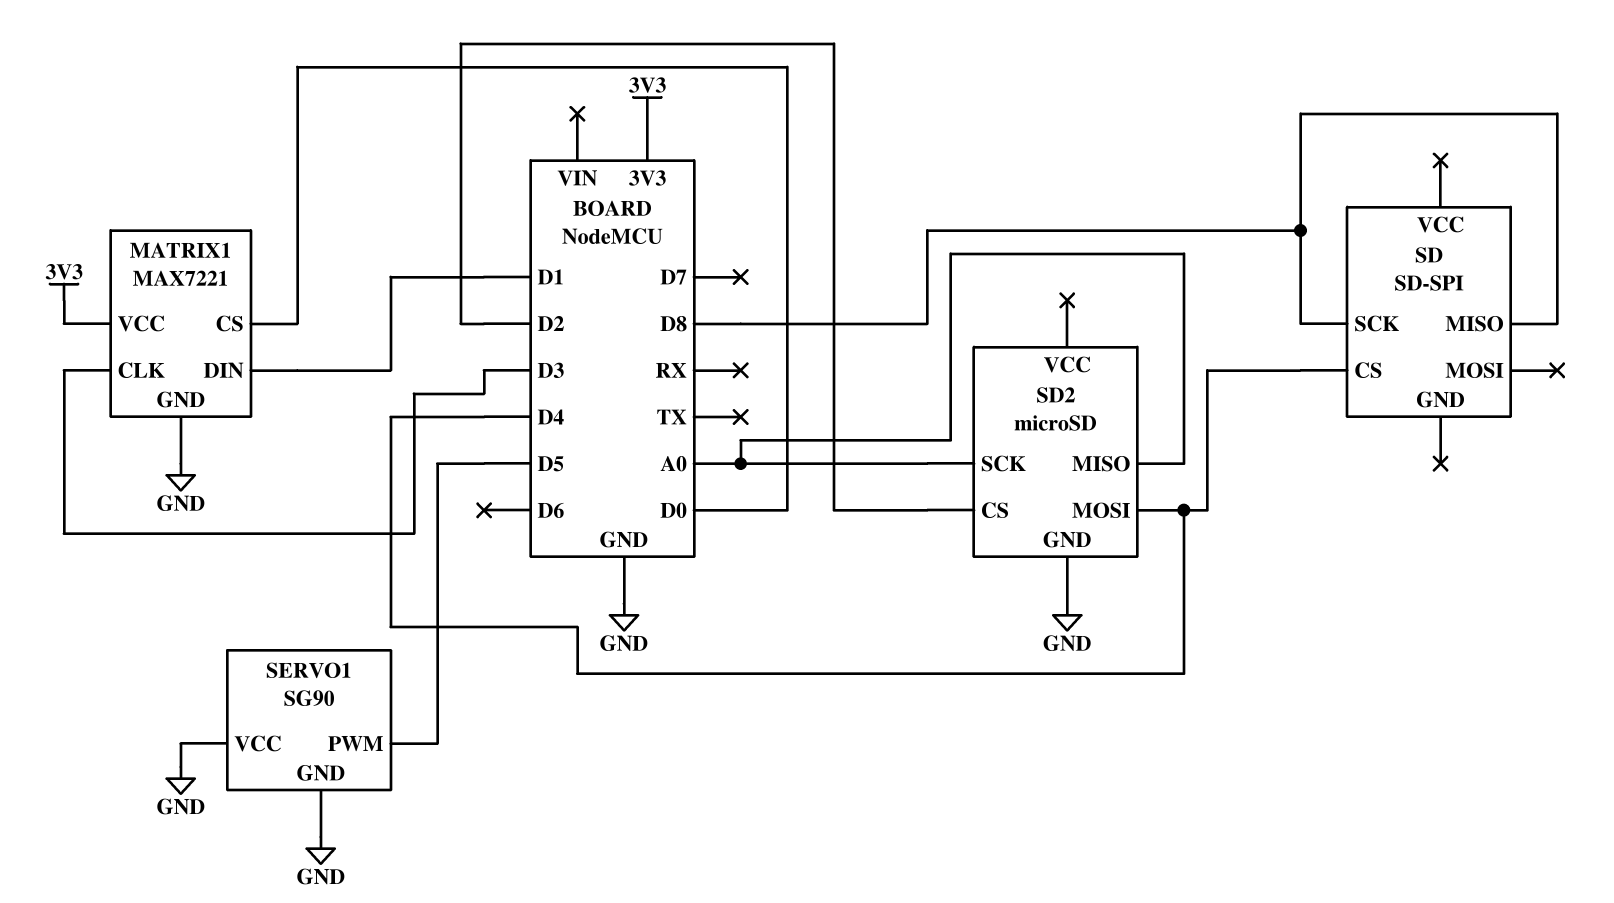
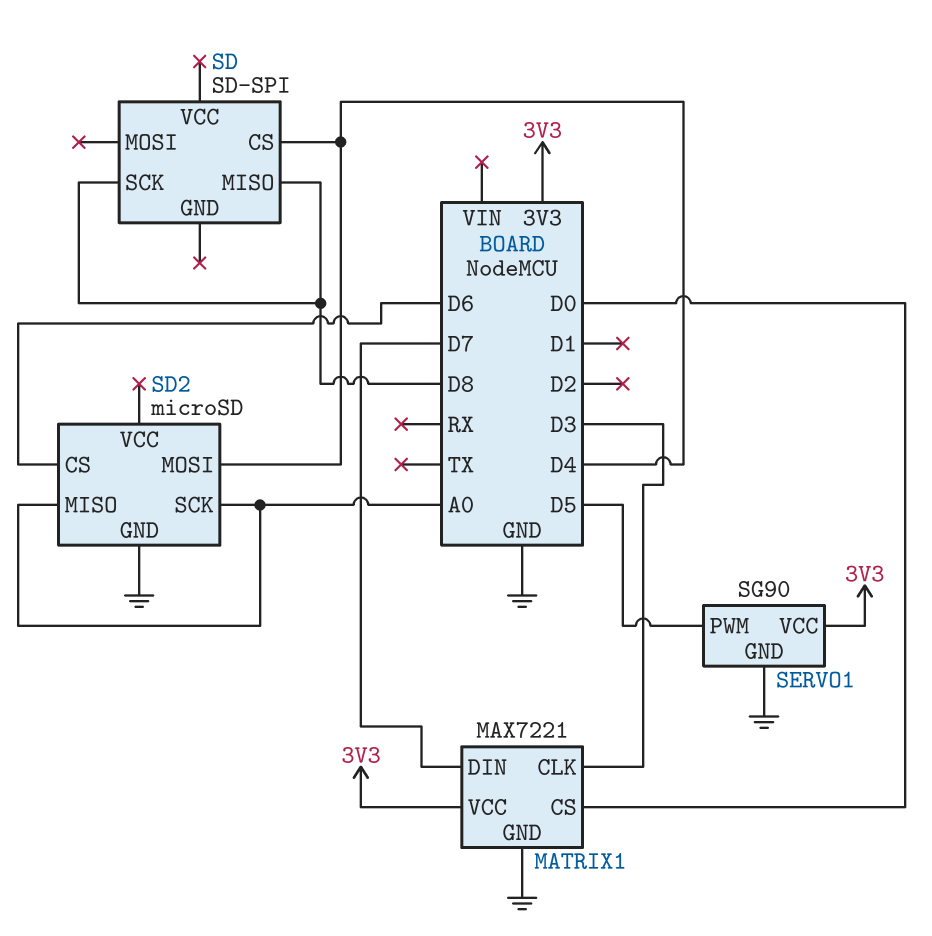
MATRIX1 pin DIN: D1 -> D7
SD2 pin CS: D2 -> D6
SERVO1 pin VCC: GND -> 3V3

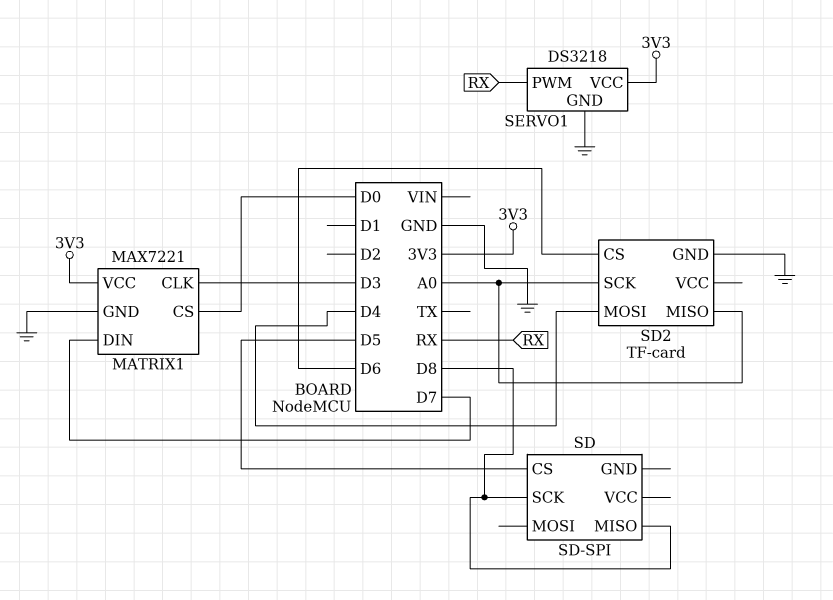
SD pin CS: D4 -> D5
SD2: microSD -> TF-card
SERVO1: SG90 -> DS3218
SERVO1 pin PWM: D5 -> RX

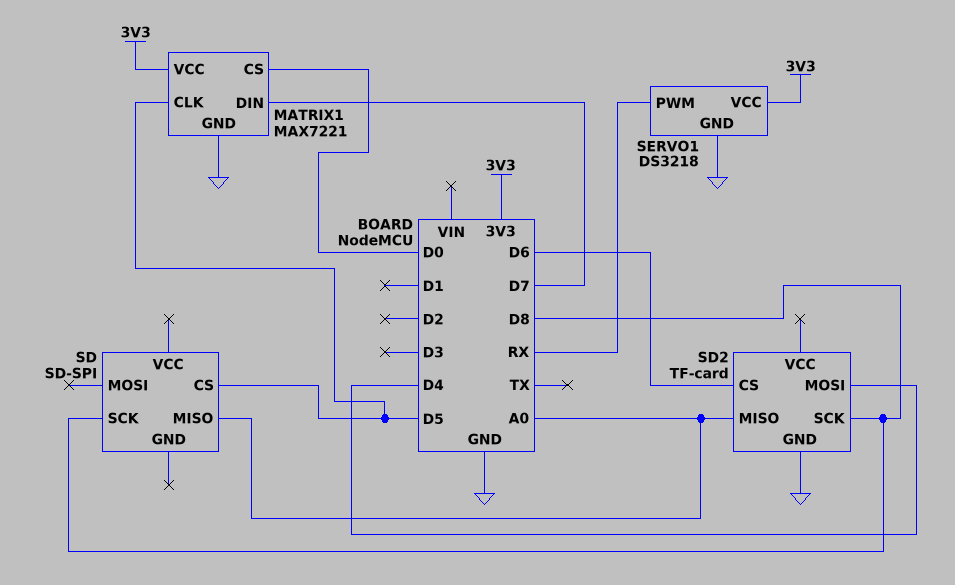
MATRIX1 pin CLK: D3 -> D5
SD pin MISO: D8 -> A0
SD2 pin SCK: A0 -> D8

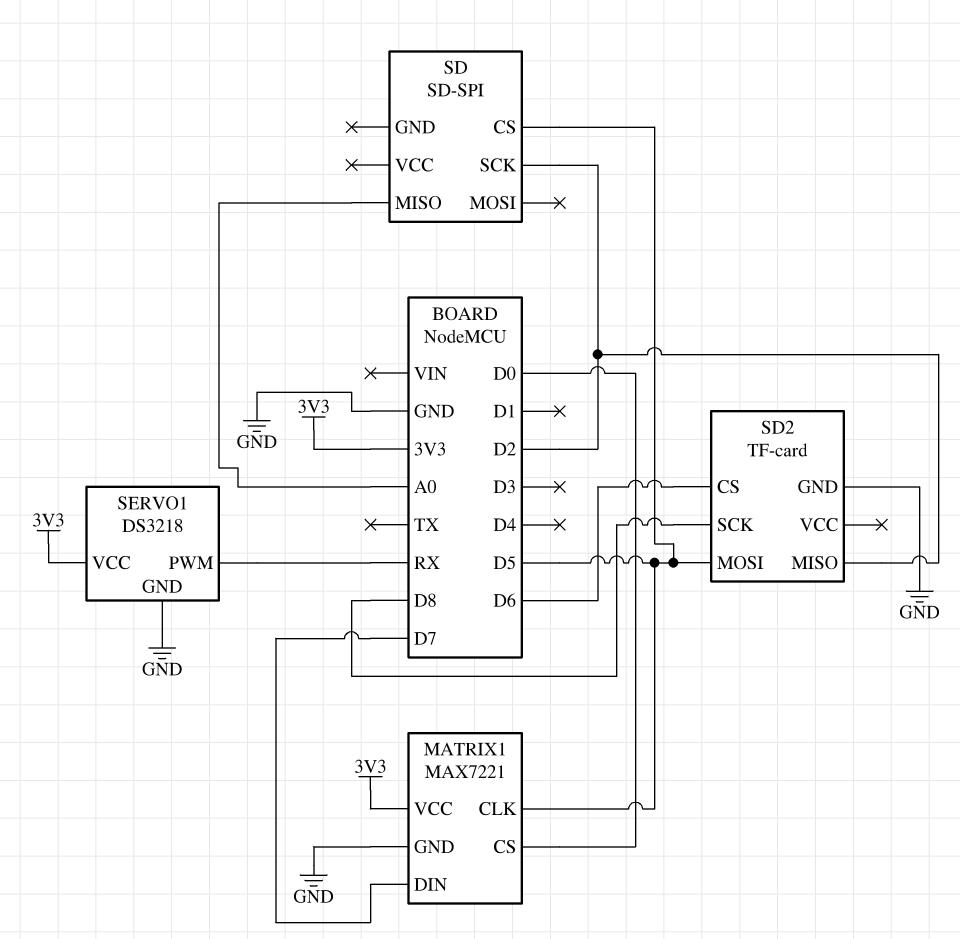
SD pin SCK: D8 -> D2
SD2 pin MISO: A0 -> D2
SD2 pin MOSI: D4 -> D5

